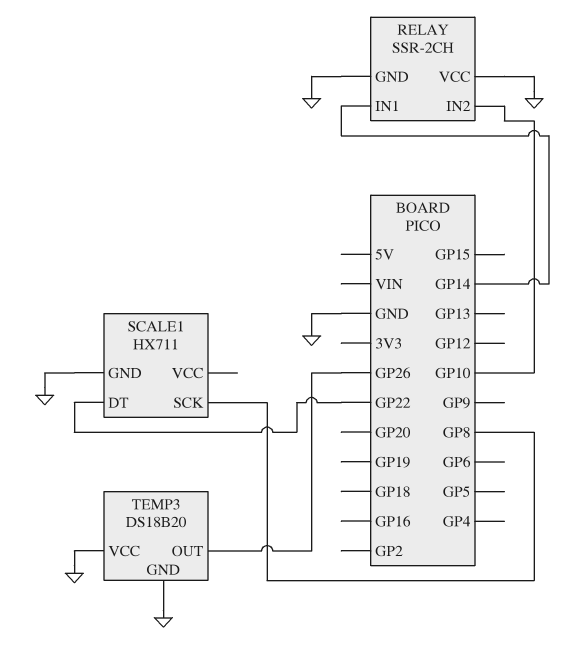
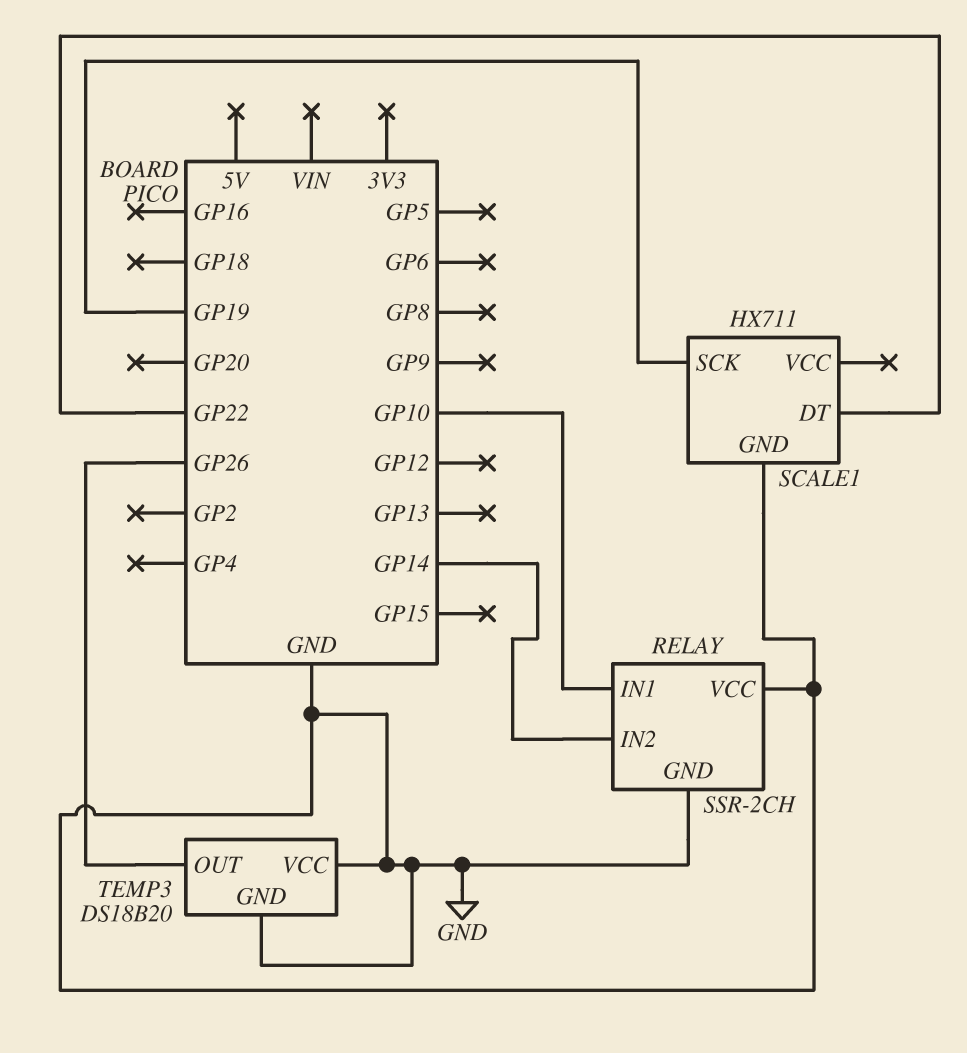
RELAY pin IN1: GP14 -> GP10
RELAY pin IN2: GP10 -> GP14
SCALE1 pin SCK: GP8 -> GP19

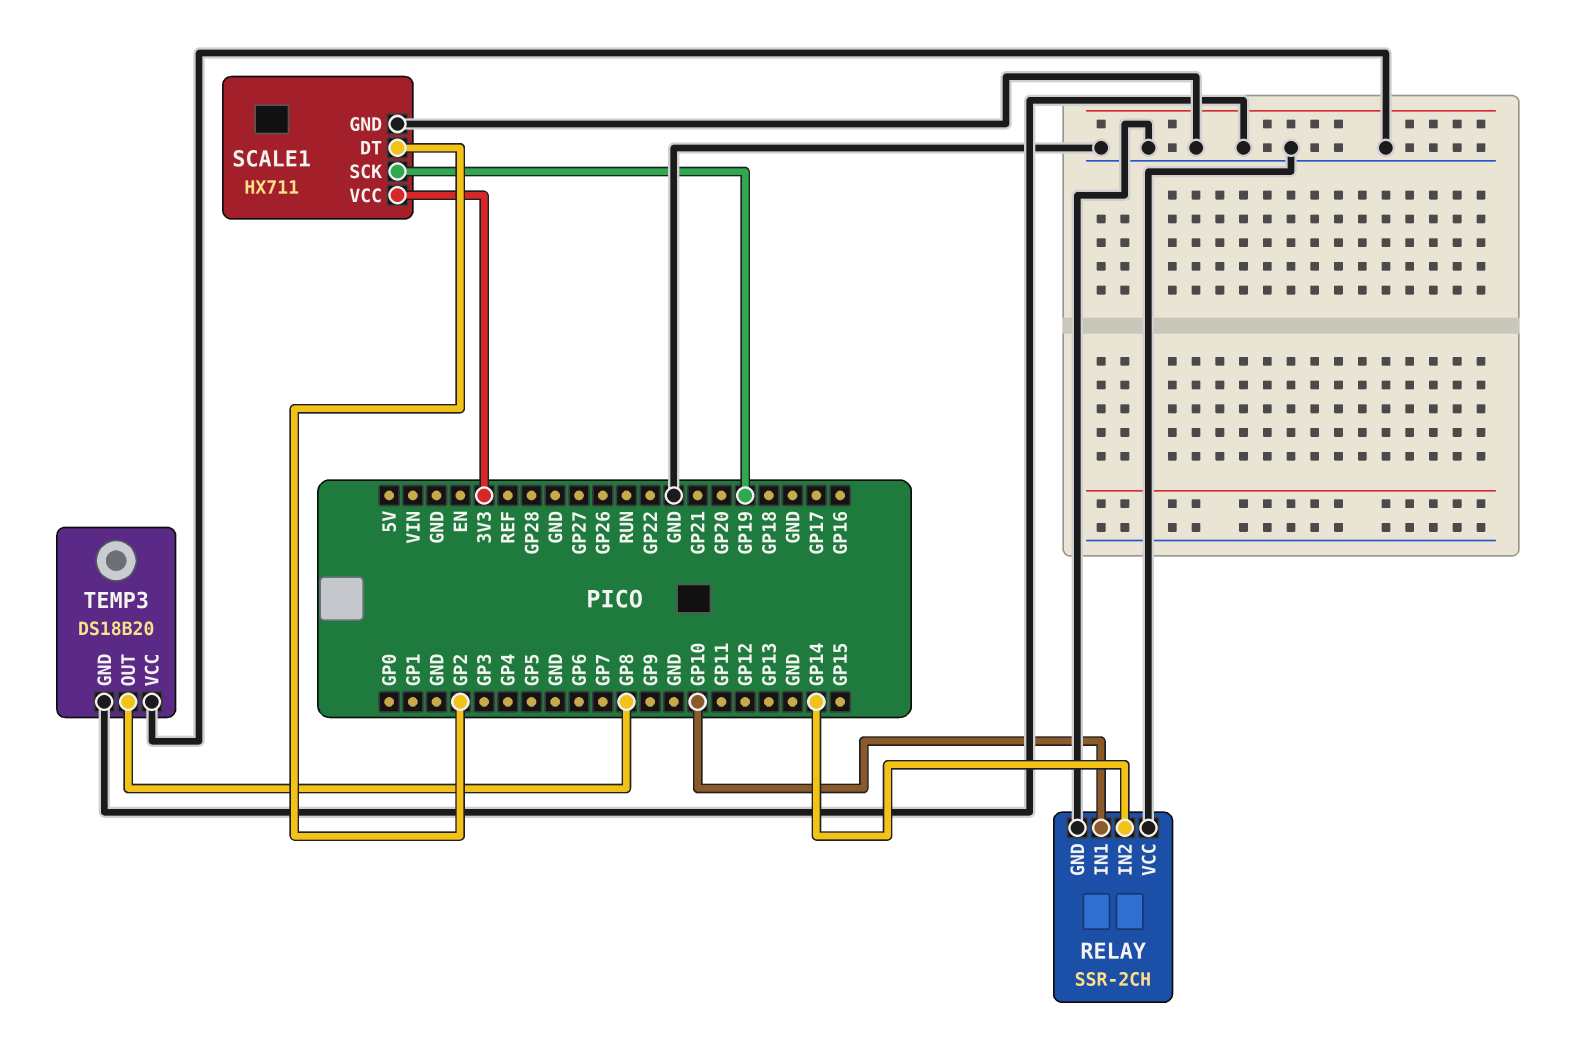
SCALE1 pin DT: GP22 -> GP2
SCALE1 pin VCC: none -> 3V3
TEMP3 pin OUT: GP26 -> GP8

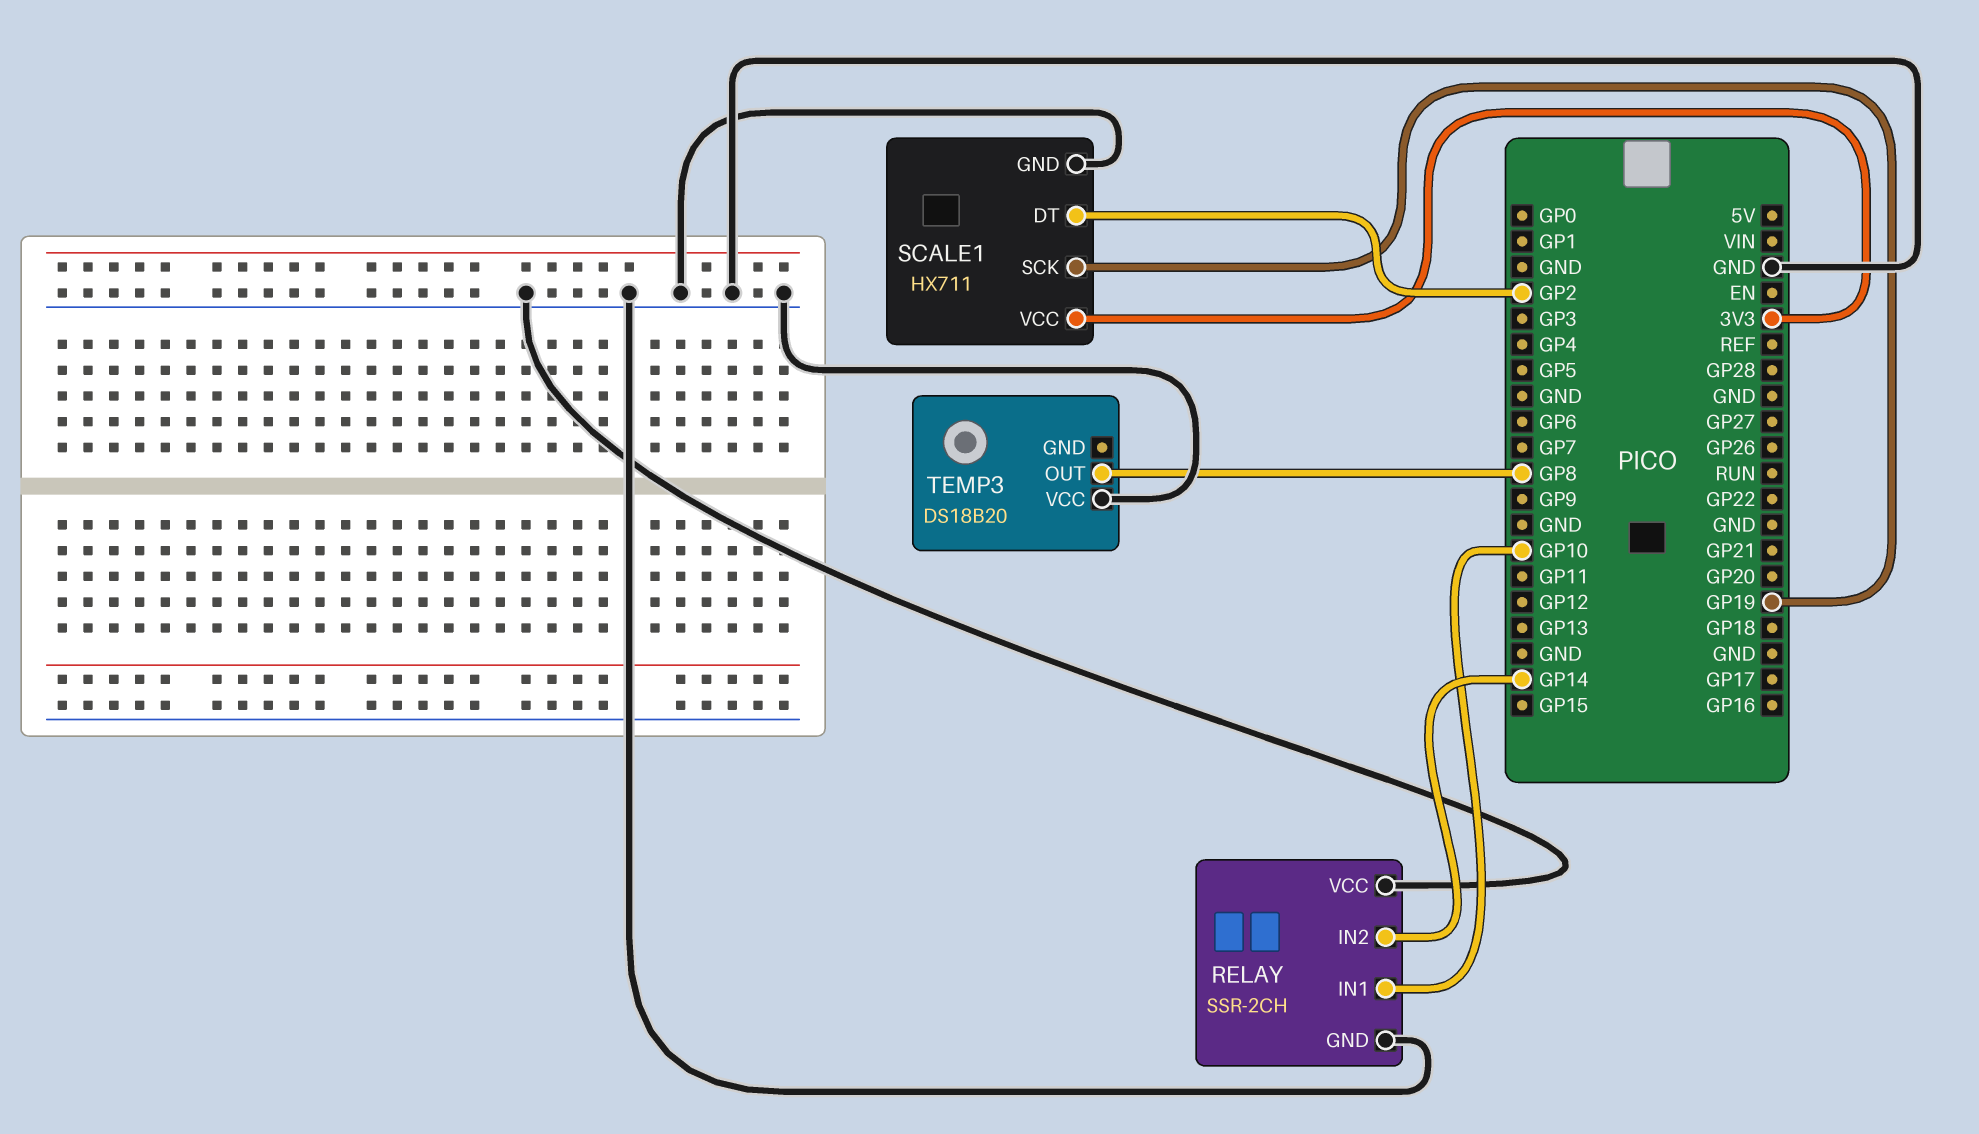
TEMP3 pin GND: GND -> none

